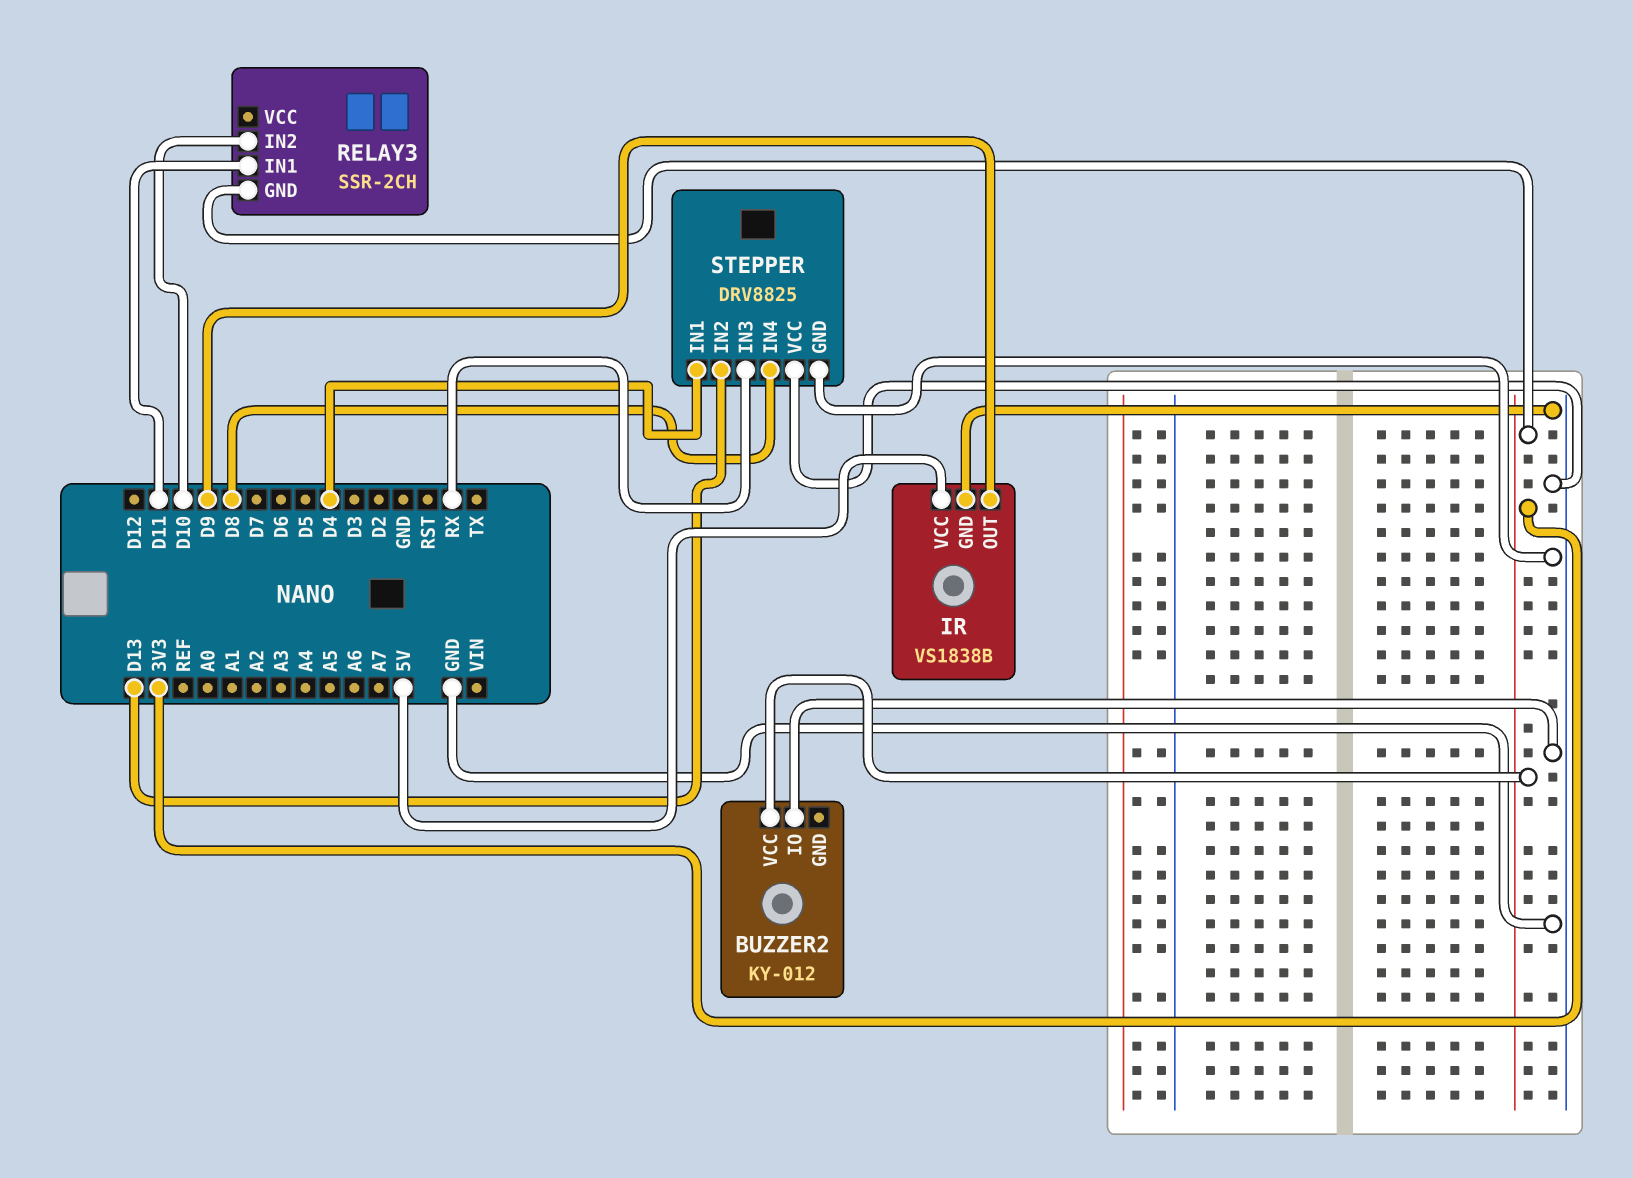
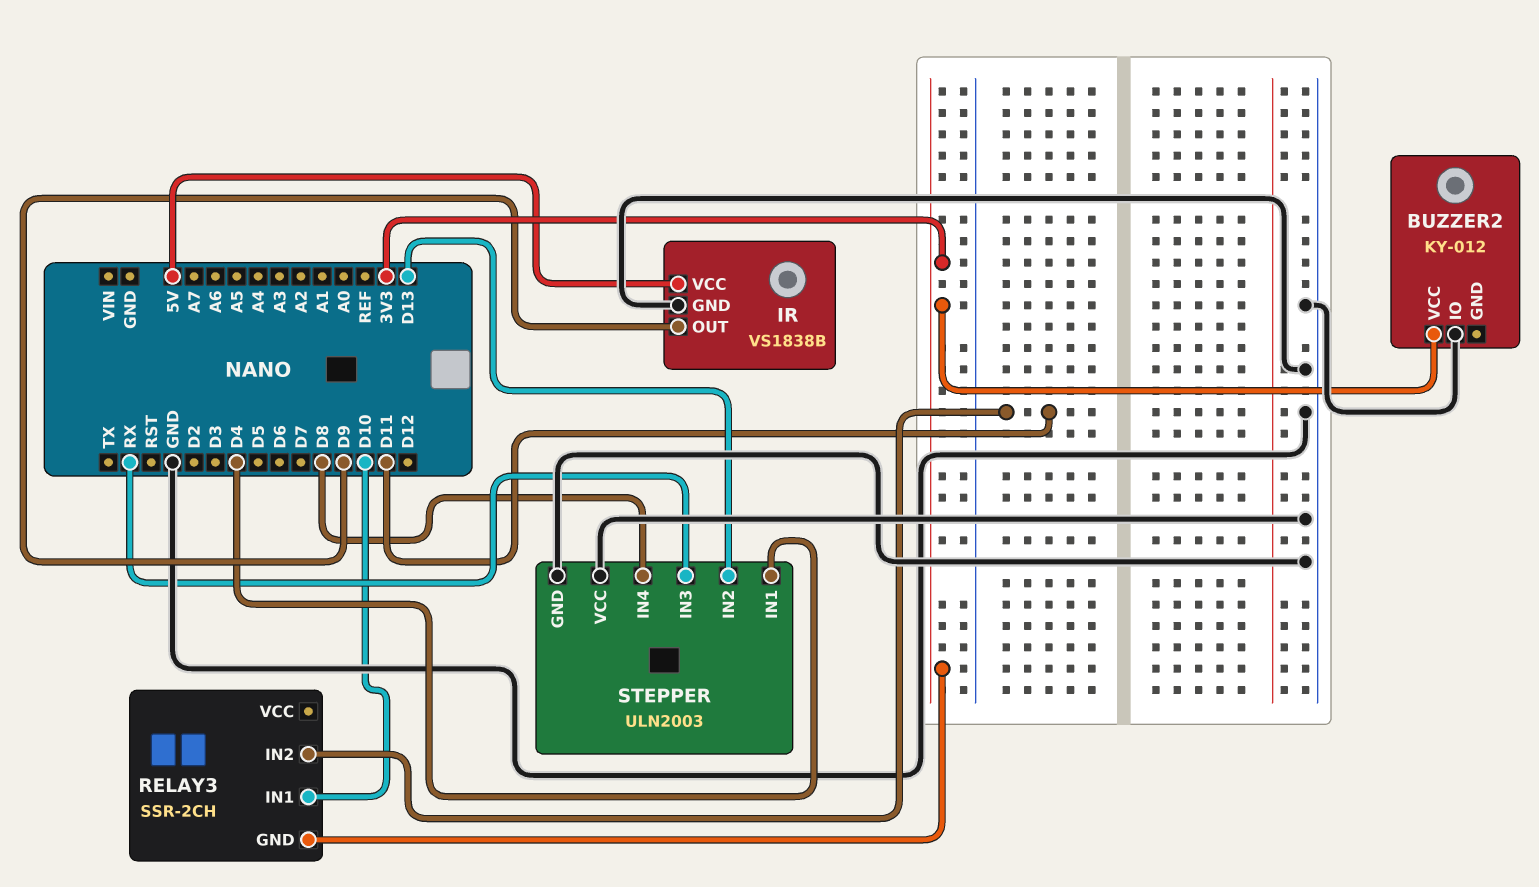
RELAY3 pin IN1: D11 -> D10
RELAY3 pin IN2: D10 -> D11
STEPPER: DRV8825 -> ULN2003

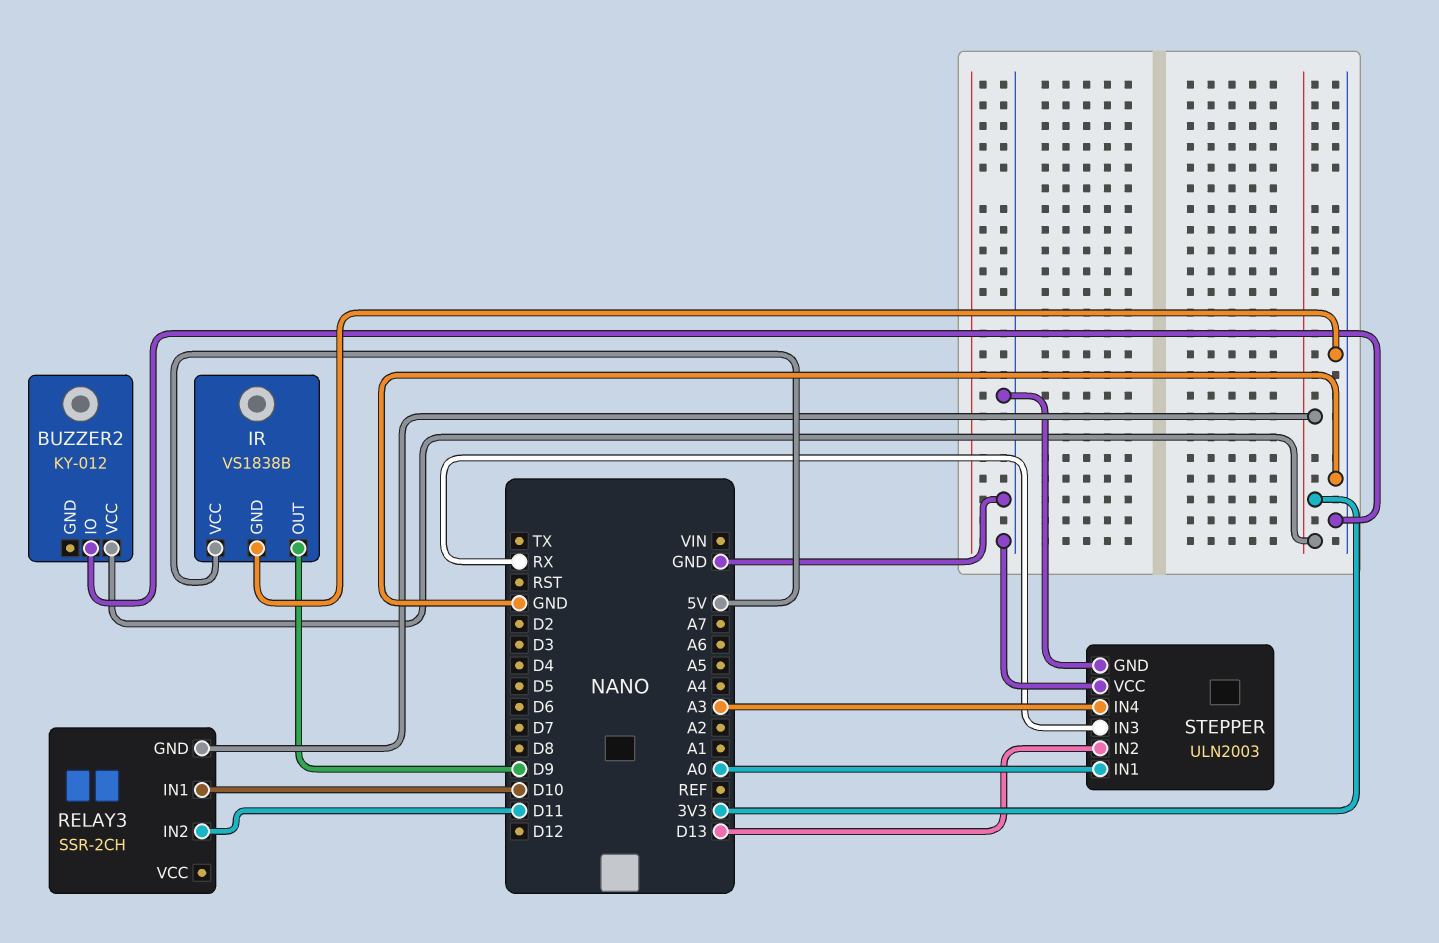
STEPPER pin IN1: D4 -> A0
STEPPER pin IN4: D8 -> A3

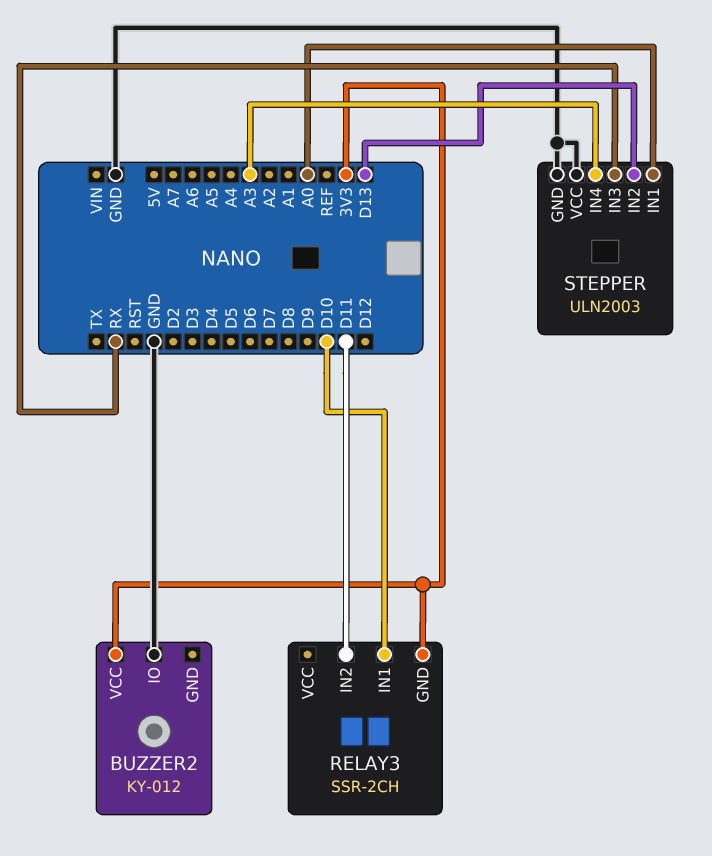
IR: VS1838B -> none
IR pin GND: GND -> none
IR pin OUT: D9 -> none
IR pin VCC: 5V -> none

